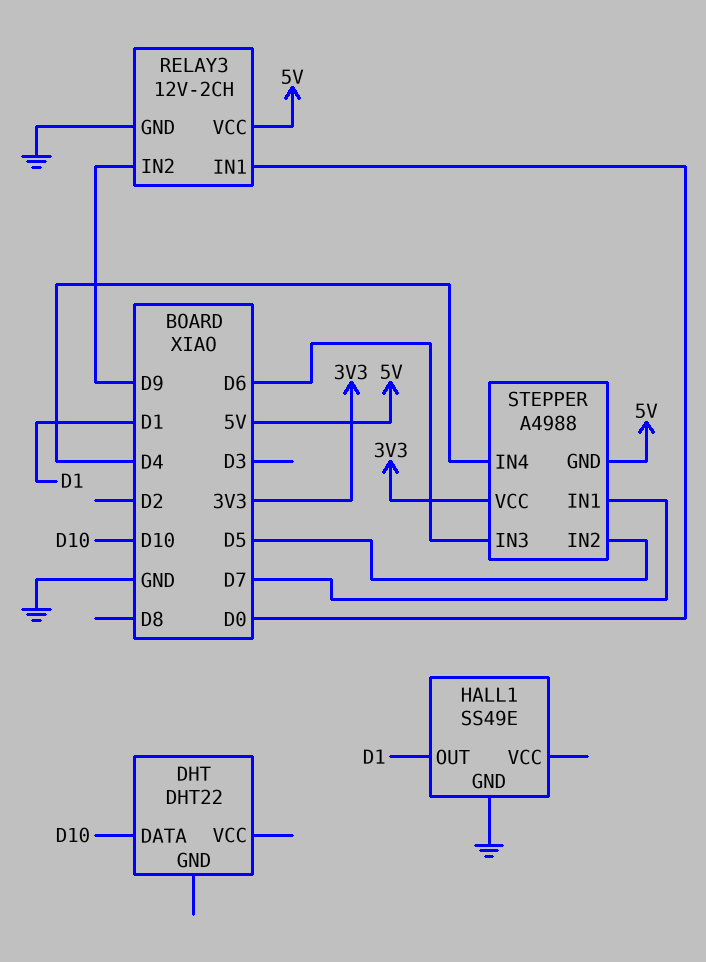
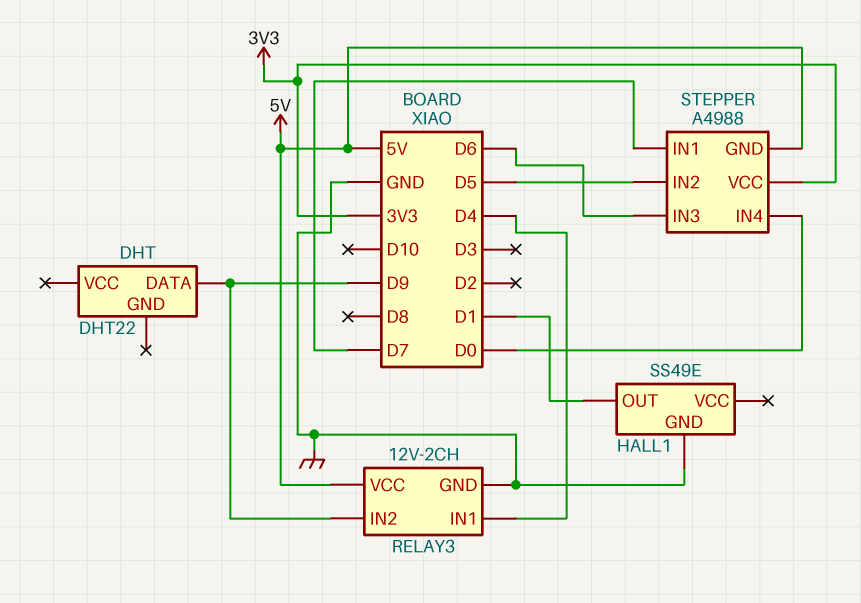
DHT pin DATA: D10 -> D9
RELAY3 pin IN1: D0 -> D4
STEPPER pin IN4: D4 -> D0

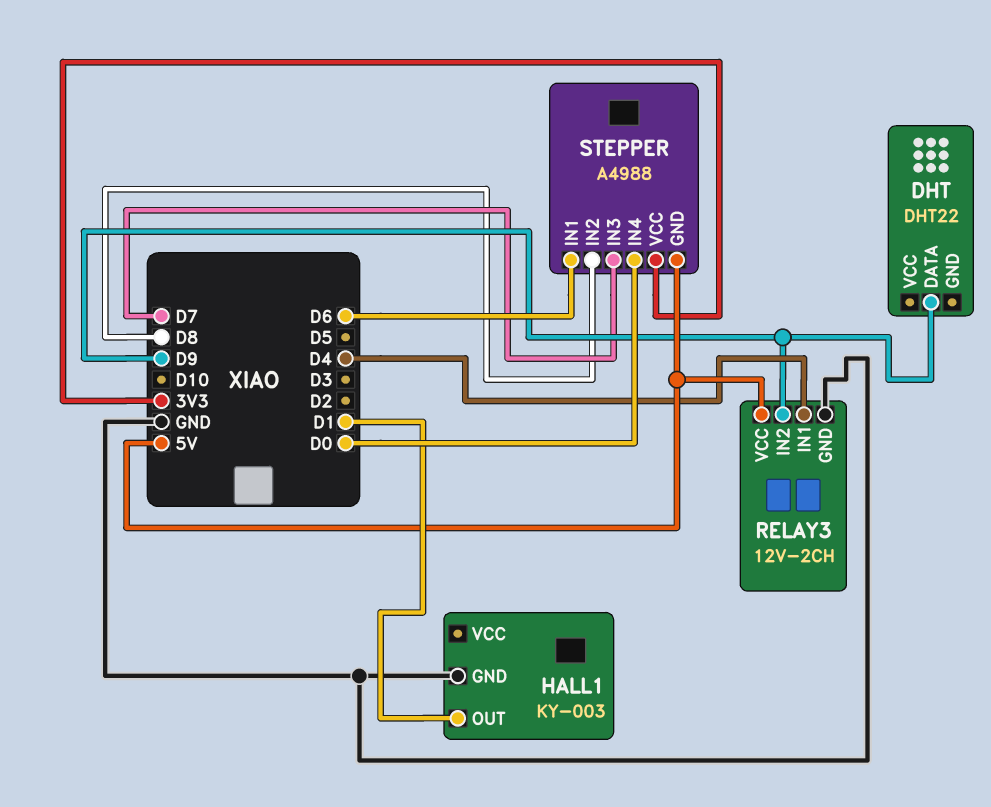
HALL1: SS49E -> KY-003
STEPPER pin IN1: D7 -> D6
STEPPER pin IN2: D5 -> D8
STEPPER pin IN3: D6 -> D7

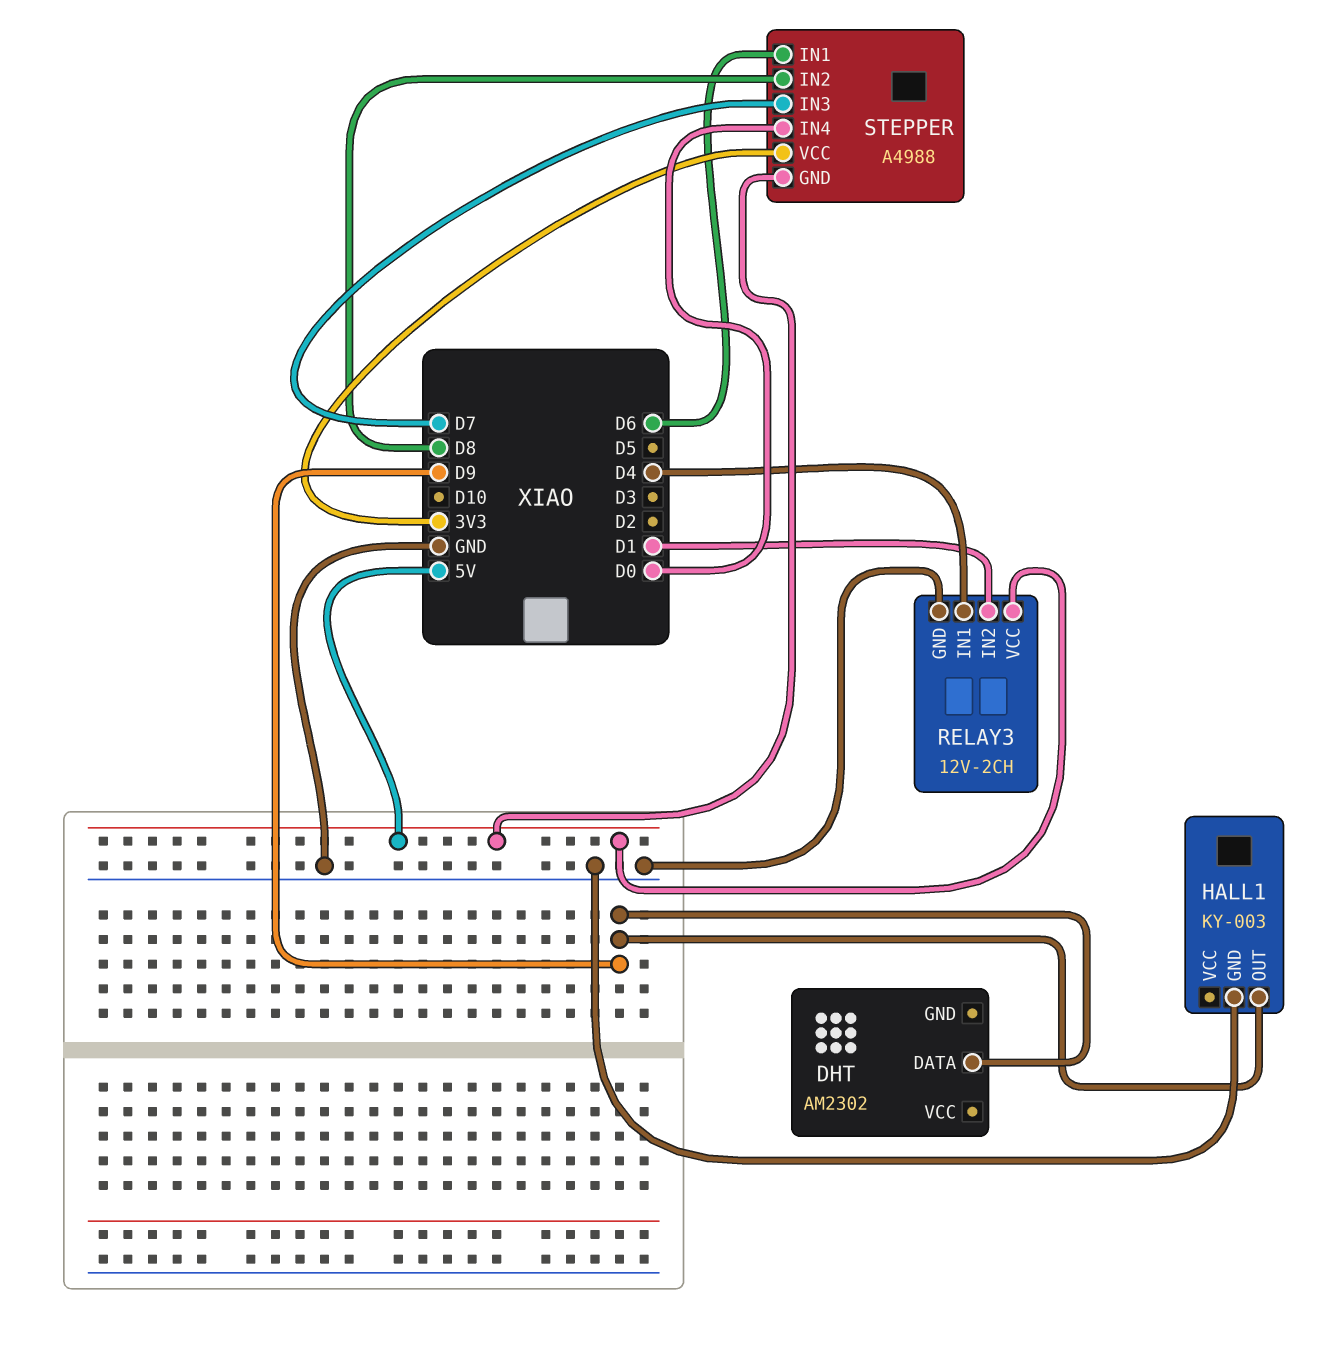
DHT: DHT22 -> AM2302
HALL1 pin OUT: D1 -> D9
RELAY3 pin IN2: D9 -> D1

